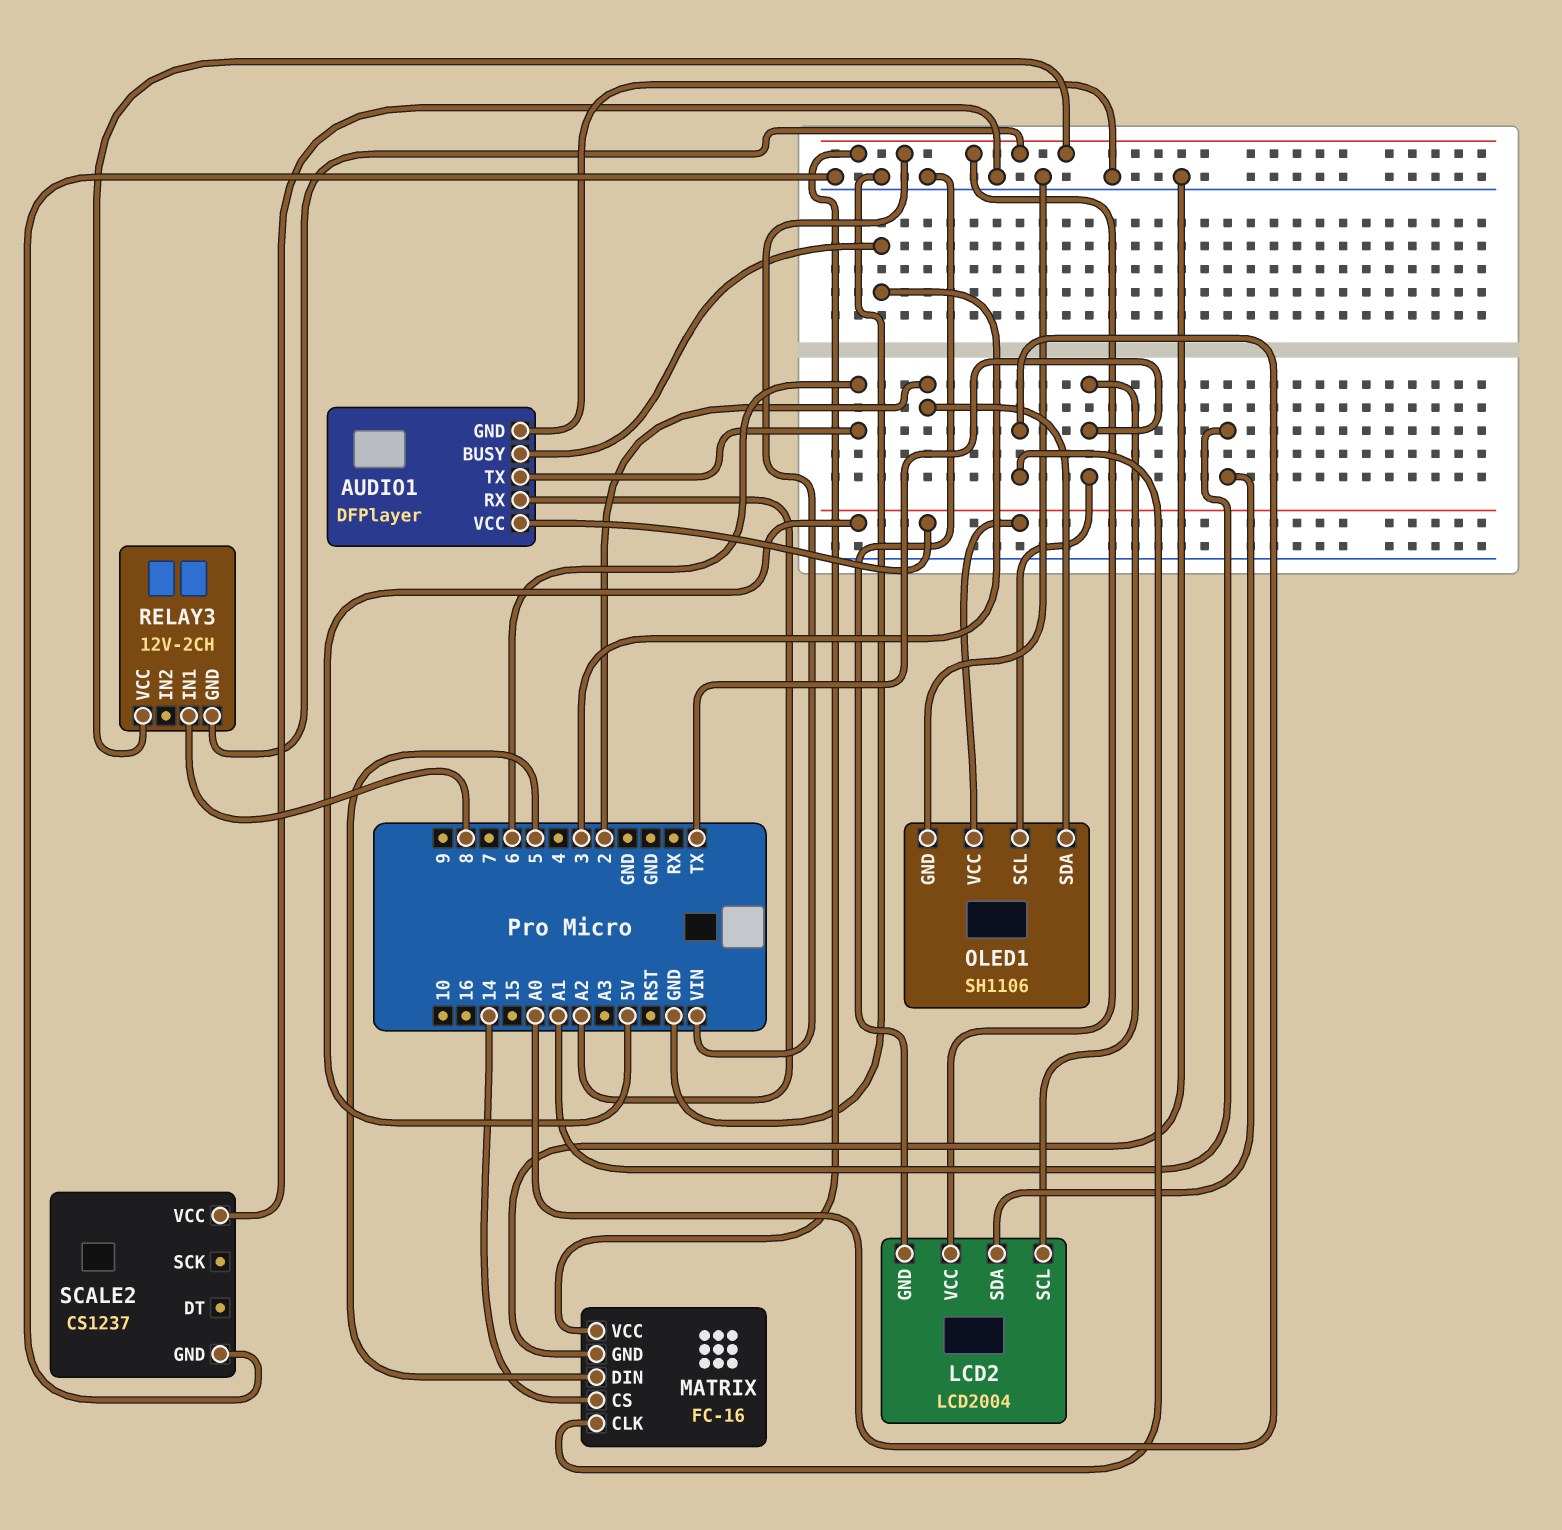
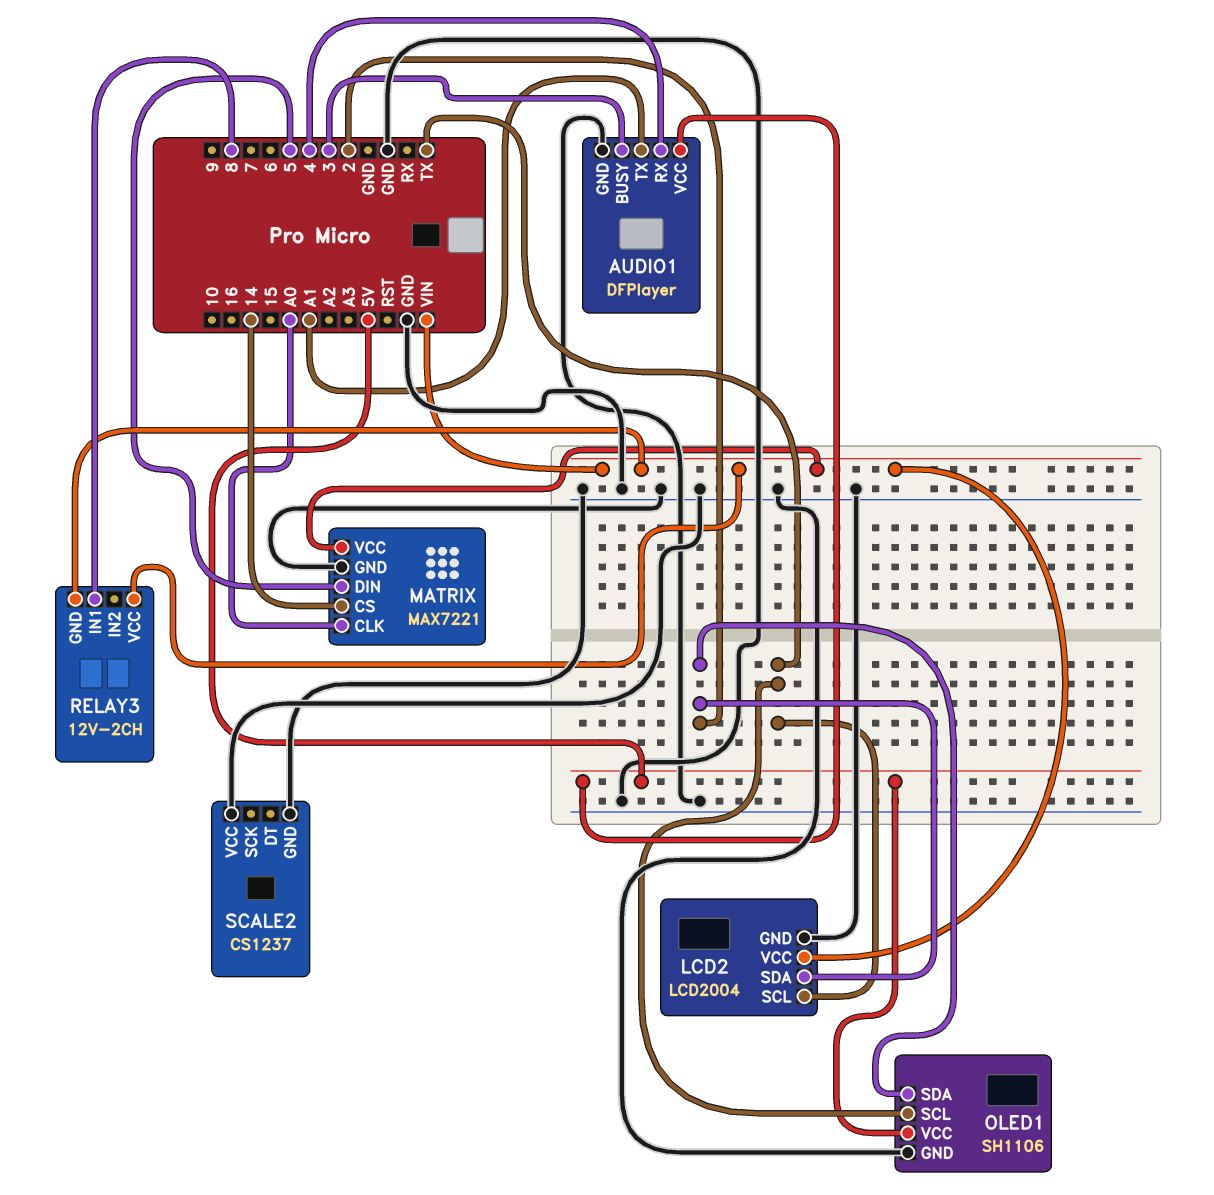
AUDIO1 pin RX: A2 -> 4
AUDIO1 pin TX: 6 -> A1
LCD2 pin SDA: A1 -> 2
MATRIX: FC-16 -> MAX7221

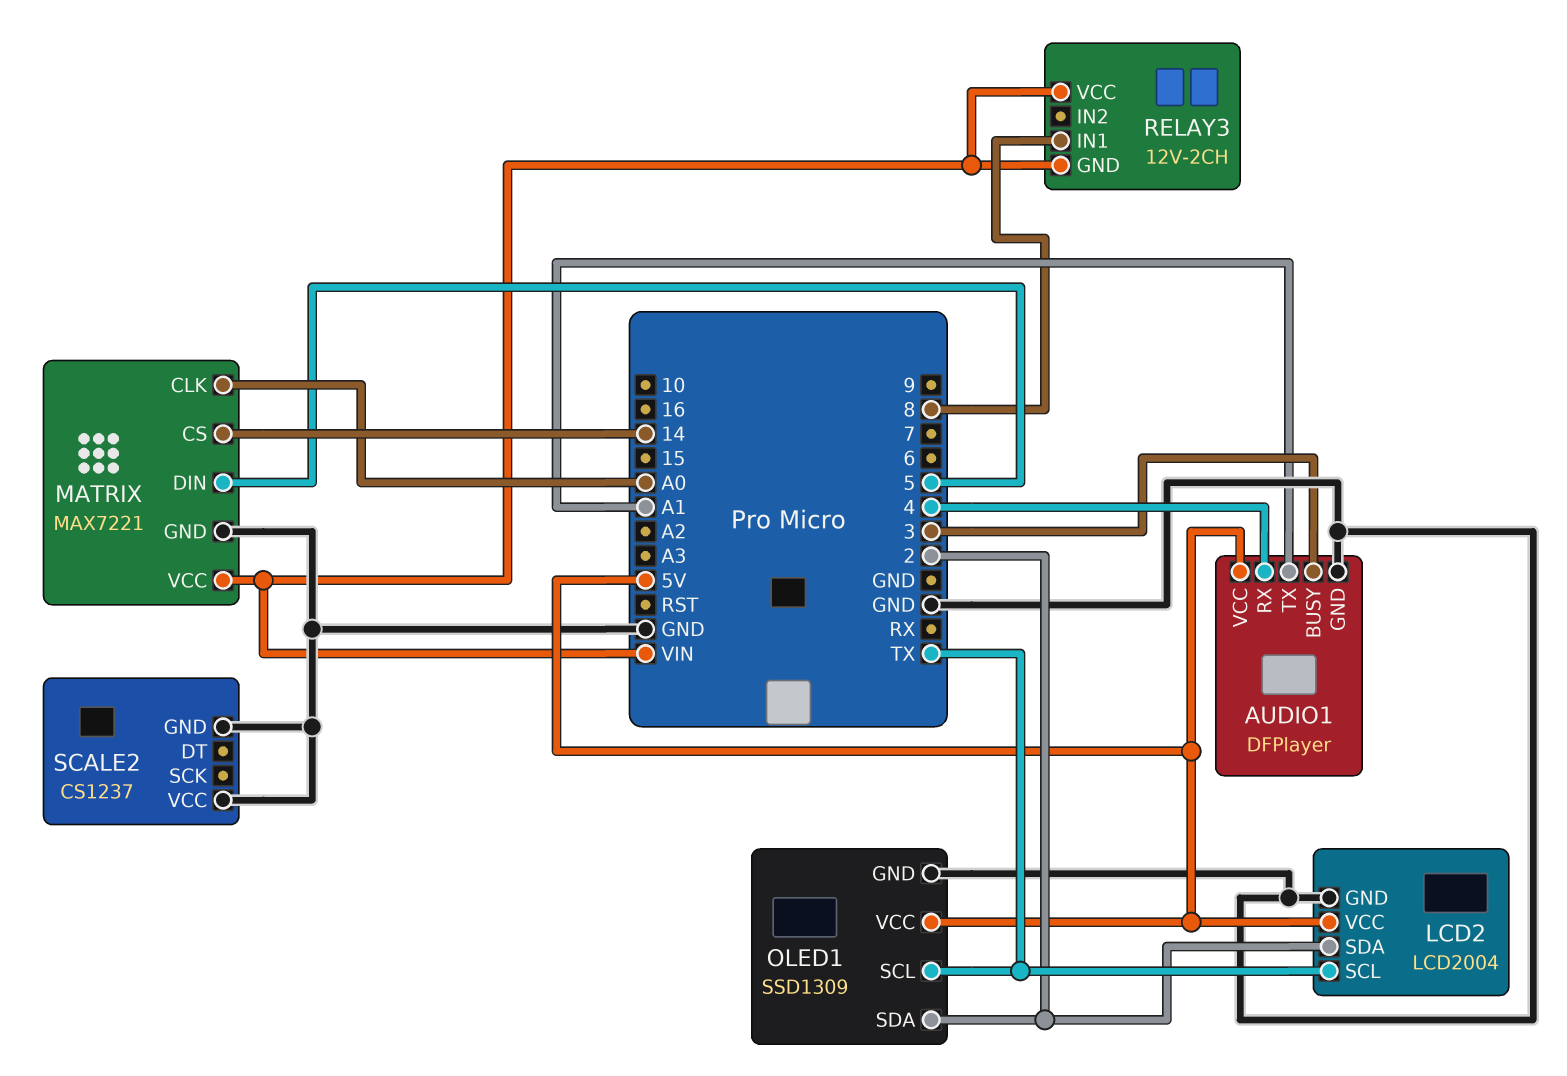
LCD2 pin VCC: VIN -> 5V
OLED1: SH1106 -> SSD1309

